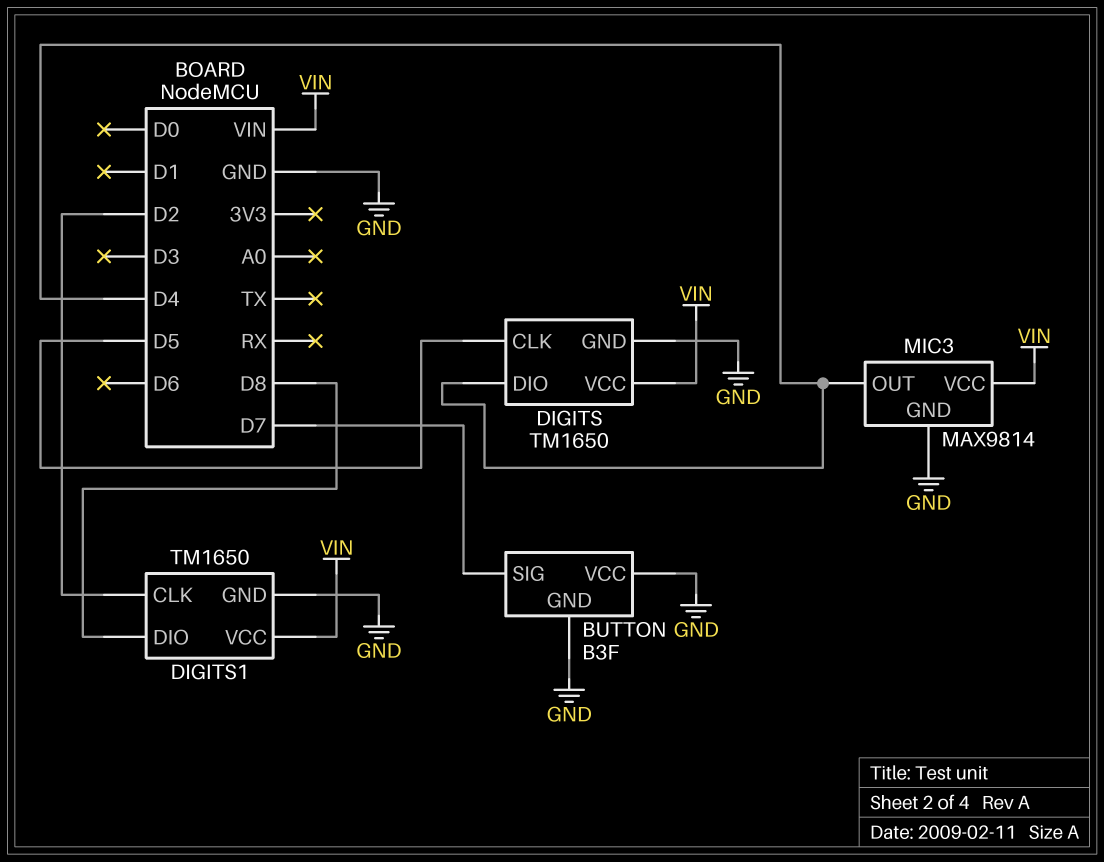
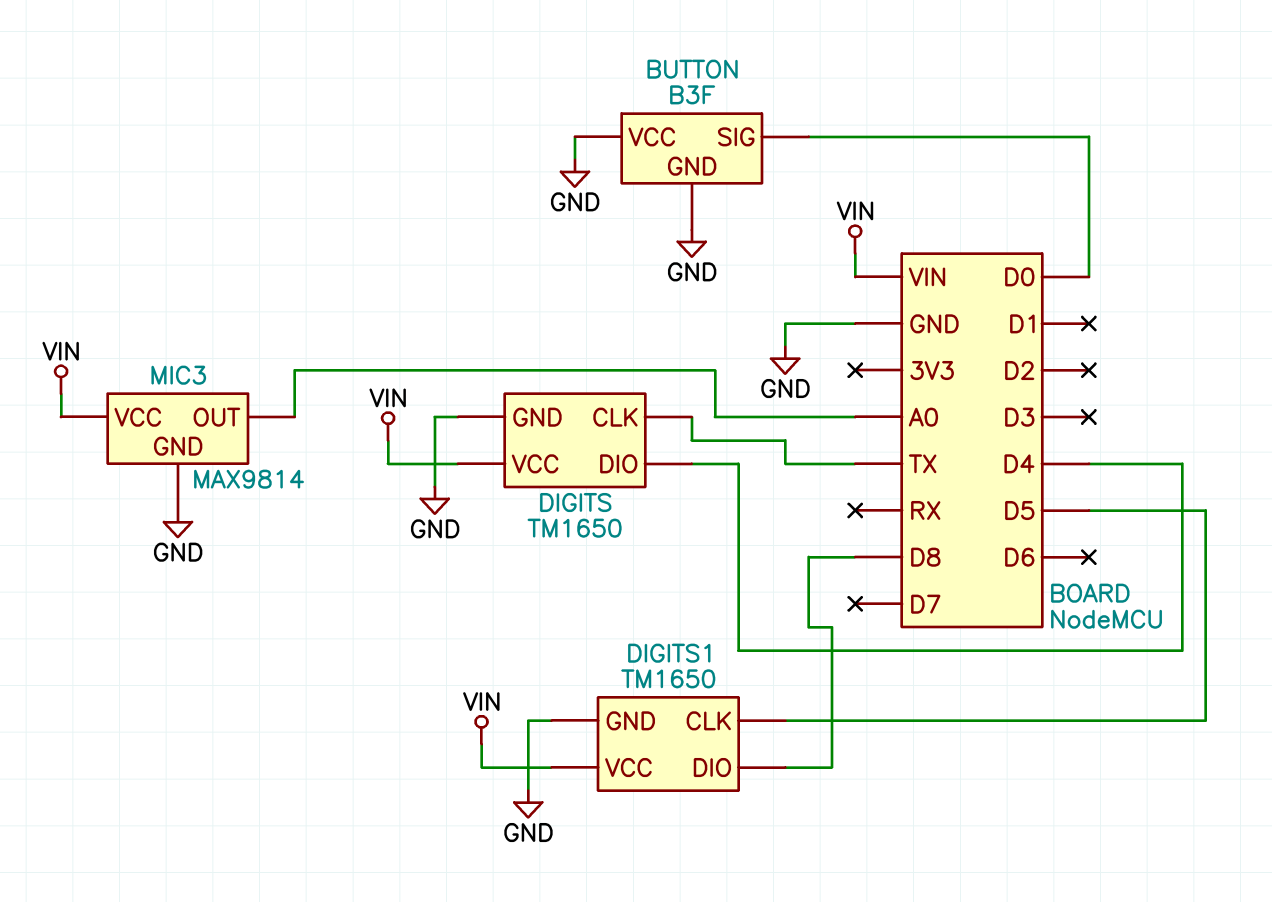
BUTTON pin SIG: D7 -> D0
DIGITS pin CLK: D5 -> TX
DIGITS1 pin CLK: D2 -> D5
MIC3 pin OUT: D4 -> A0

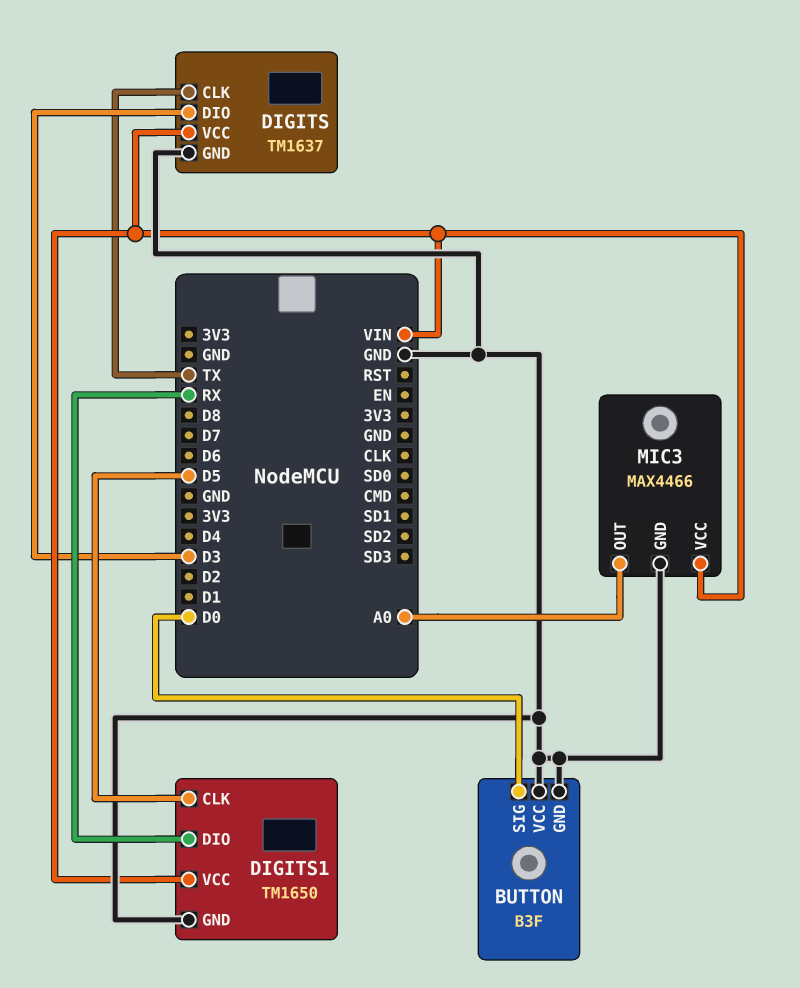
DIGITS: TM1650 -> TM1637
DIGITS pin DIO: D4 -> D3
DIGITS1 pin DIO: D8 -> RX
MIC3: MAX9814 -> MAX4466

